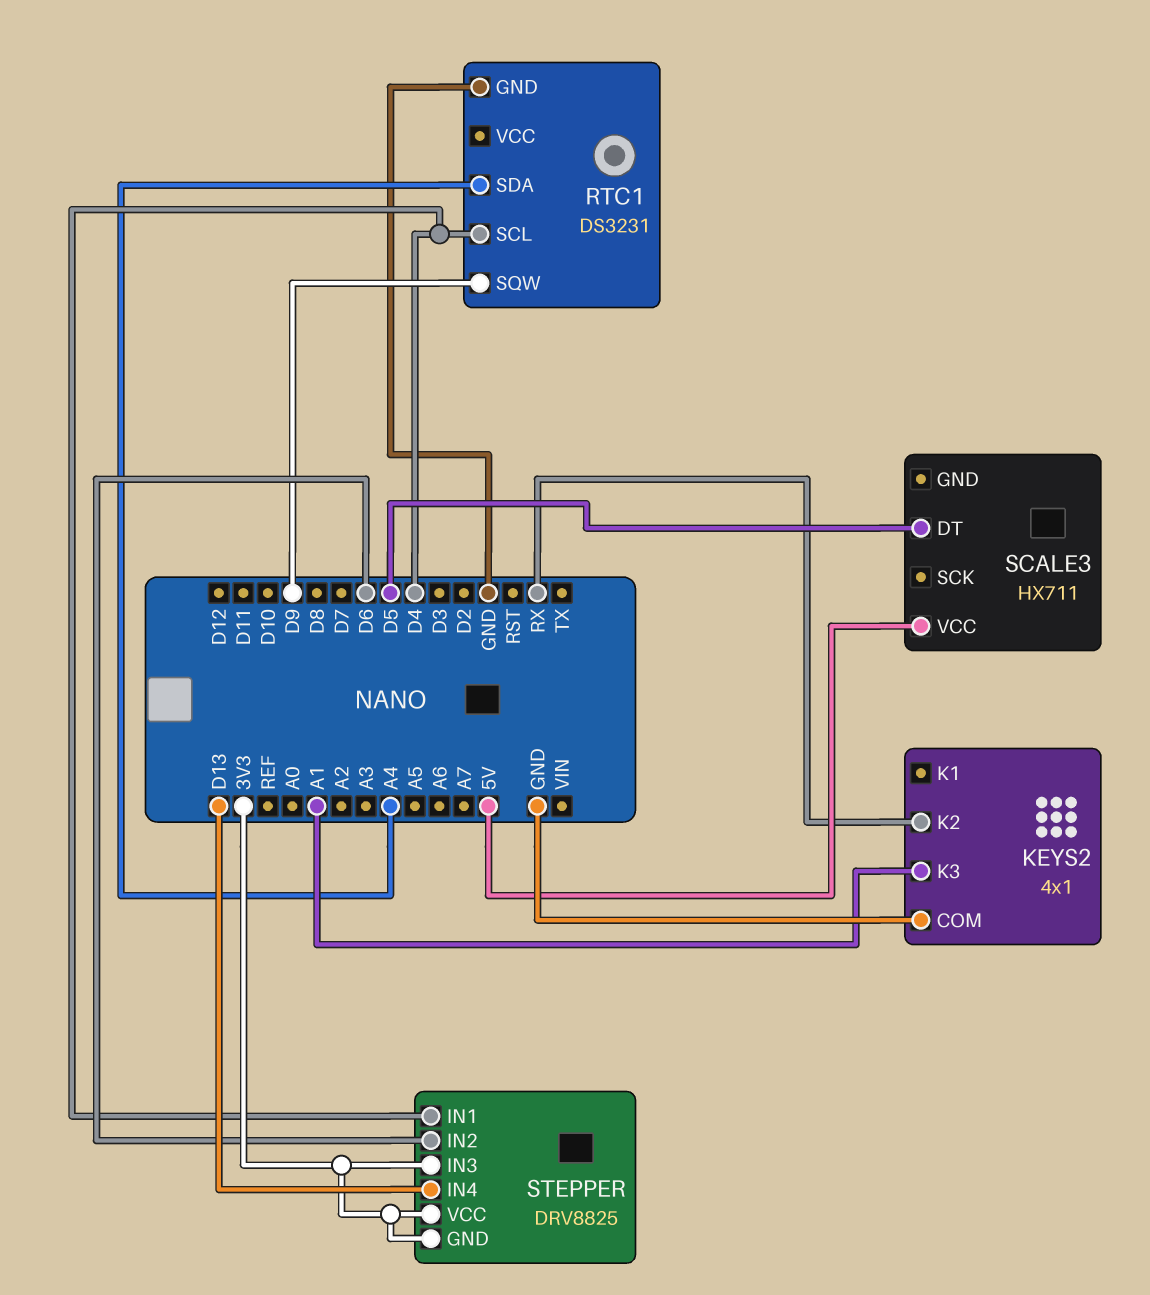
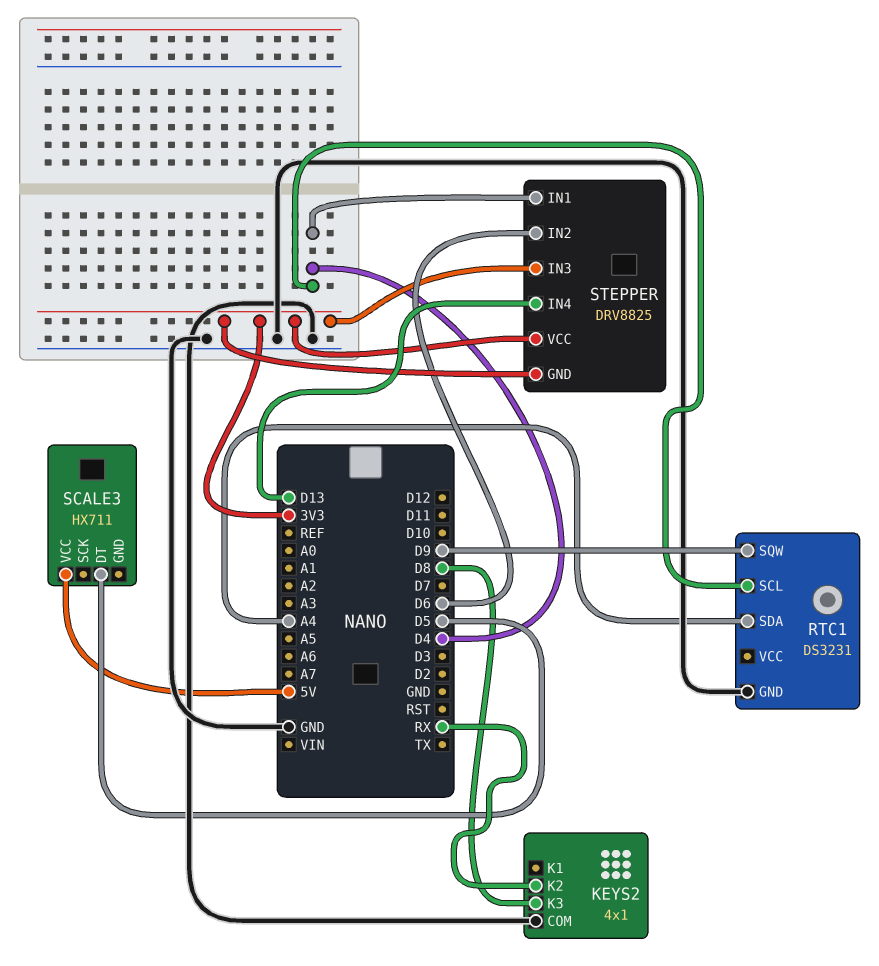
KEYS2 pin K3: A1 -> D8

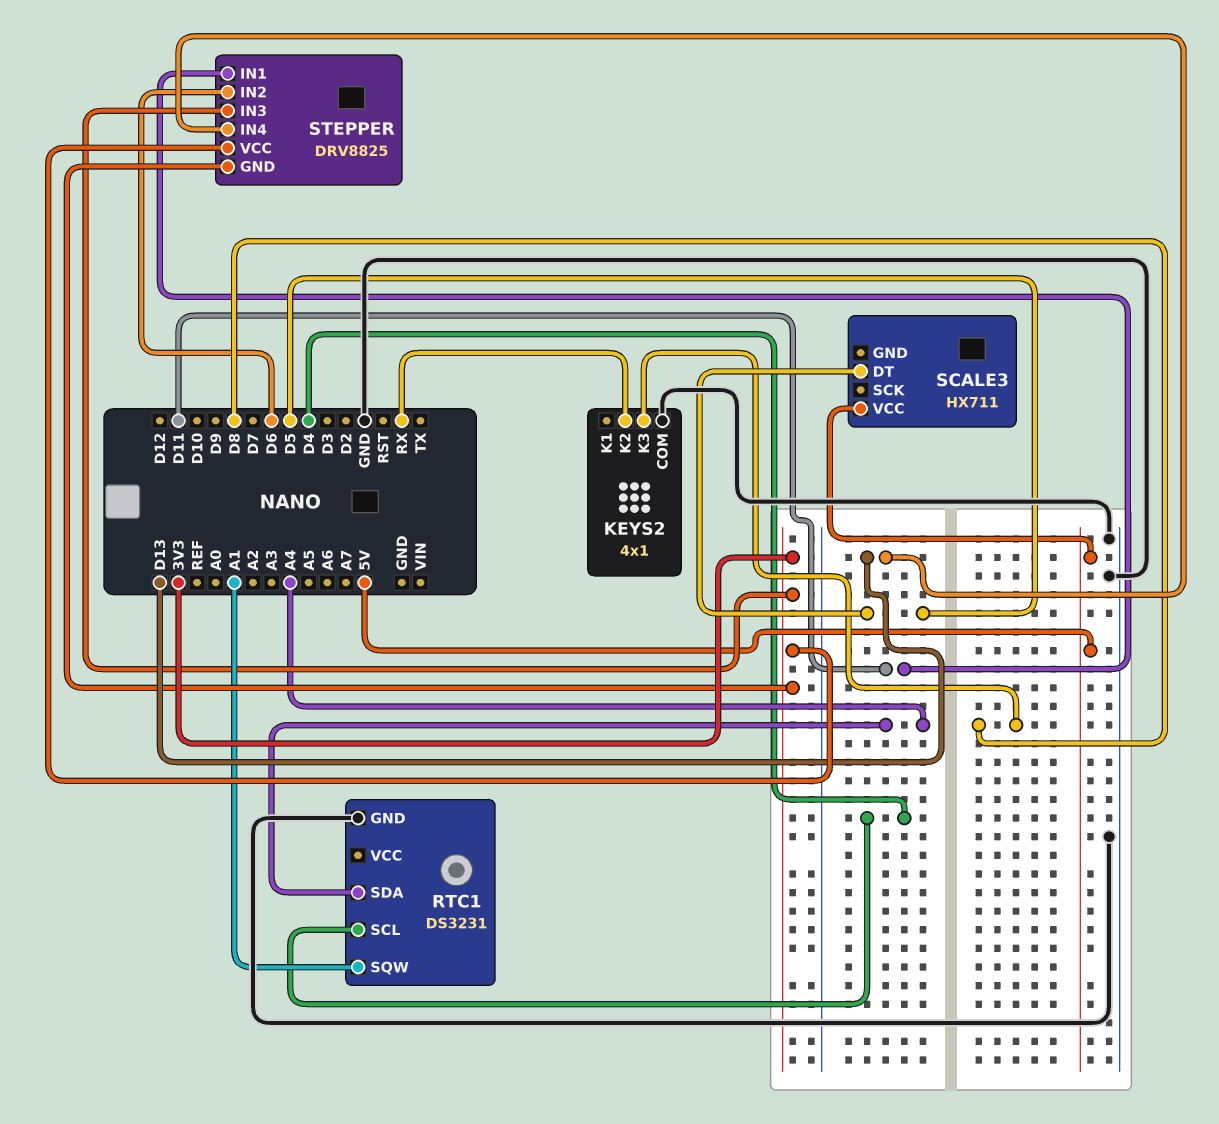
RTC1 pin SQW: D9 -> A1
STEPPER pin IN1: D4 -> D11

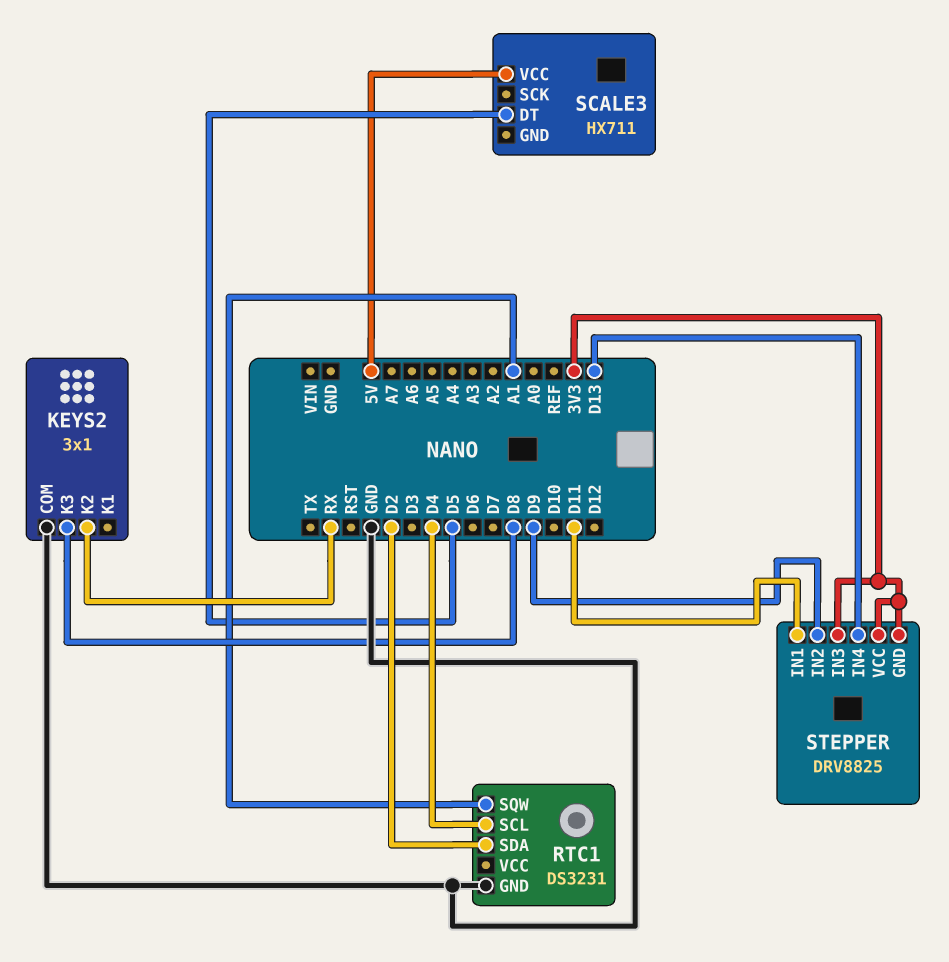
KEYS2: 4x1 -> 3x1
RTC1 pin SDA: A4 -> D2
STEPPER pin IN2: D6 -> D9

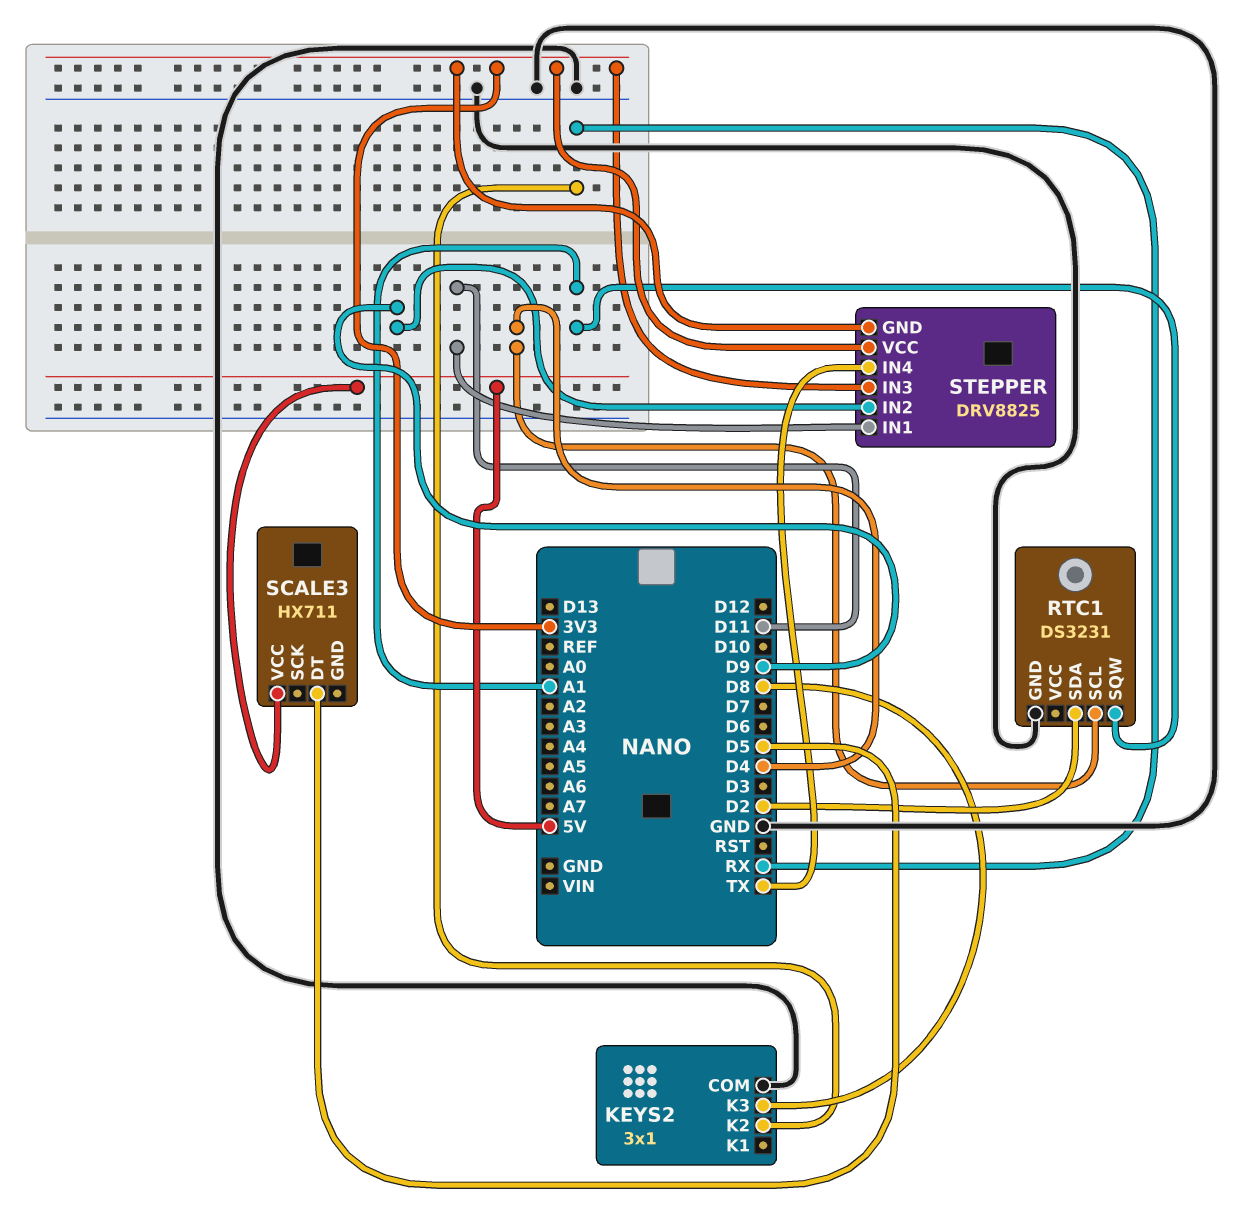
STEPPER pin IN4: D13 -> TX

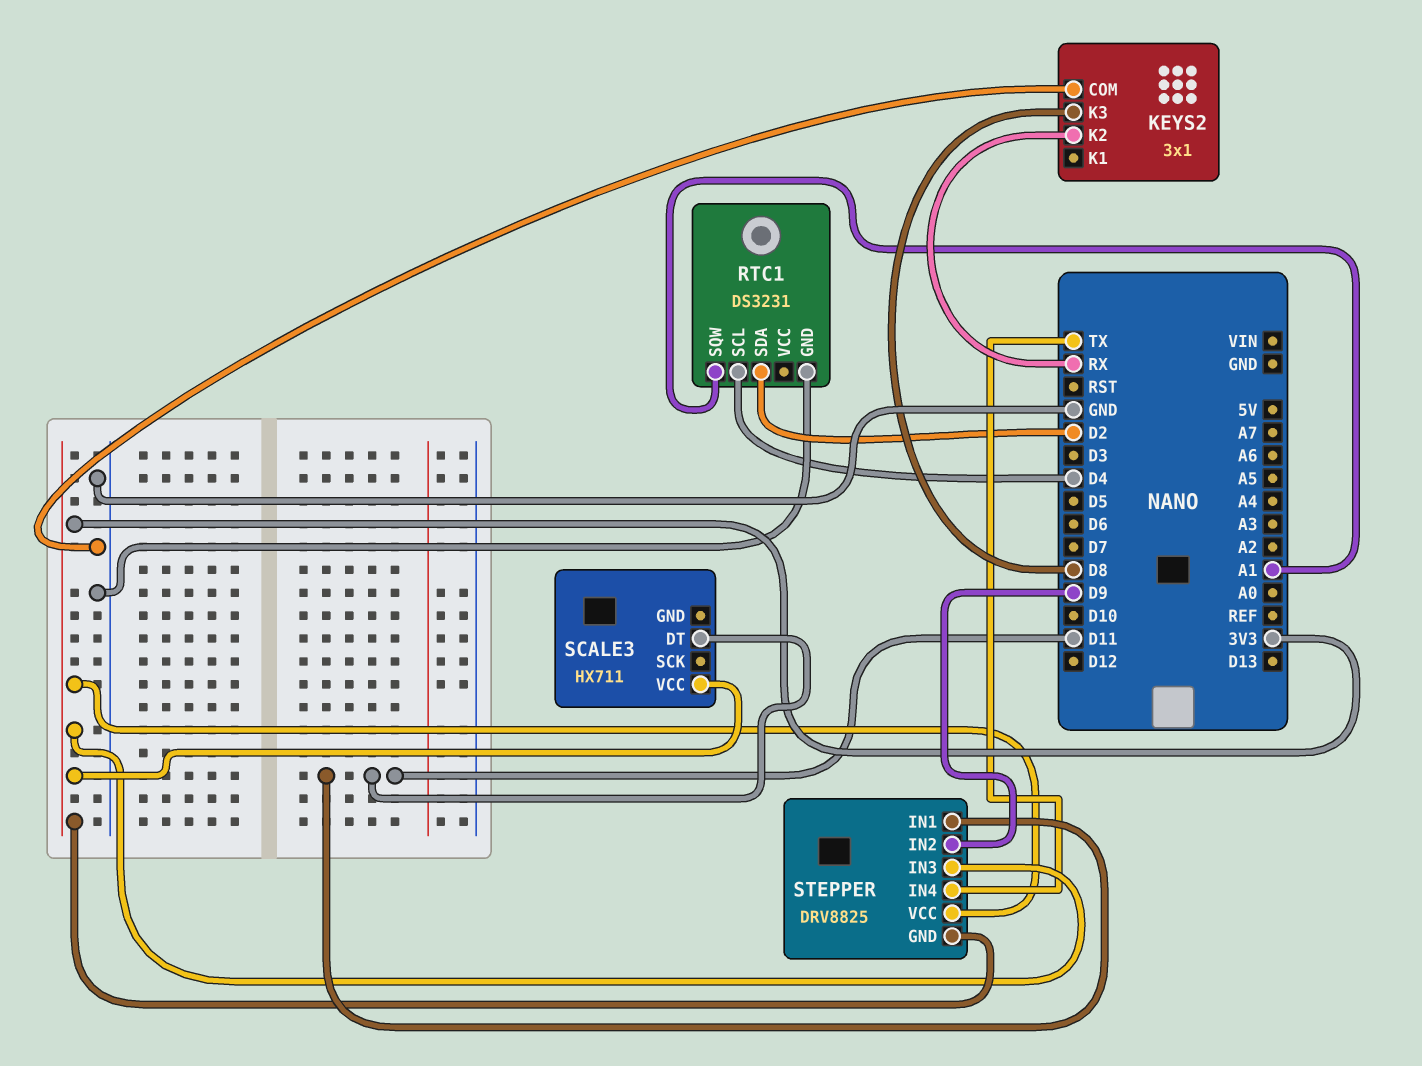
SCALE3 pin DT: D5 -> D11
SCALE3 pin VCC: 5V -> 3V3

